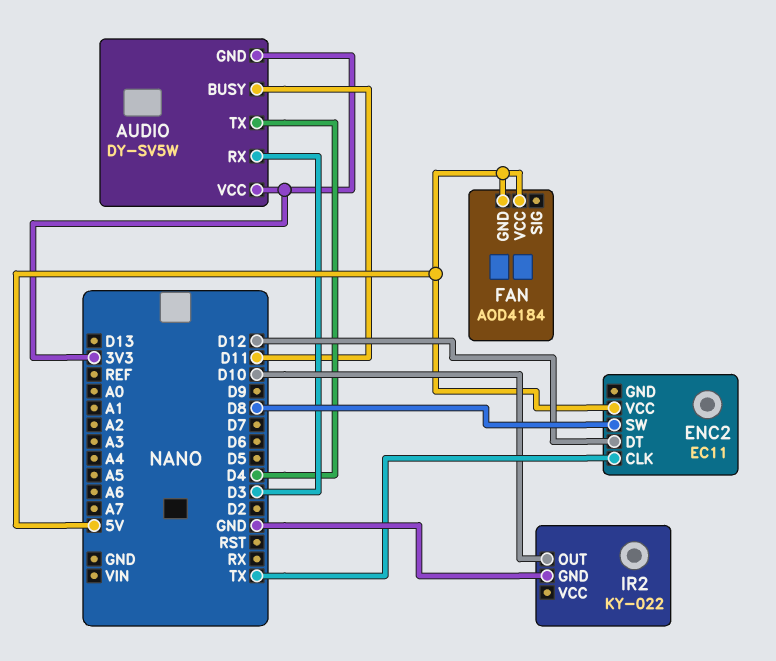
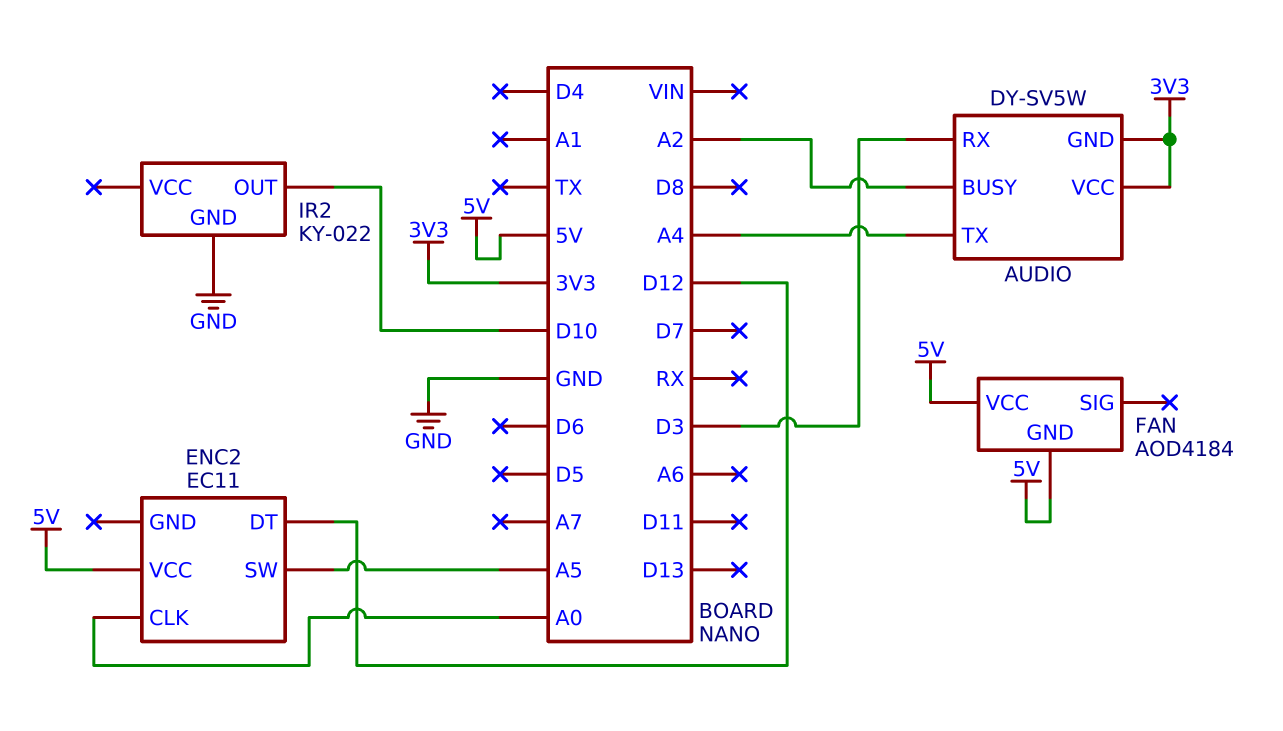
AUDIO pin BUSY: D11 -> A2
AUDIO pin TX: D4 -> A4
ENC2 pin CLK: TX -> A0
ENC2 pin SW: D8 -> A5

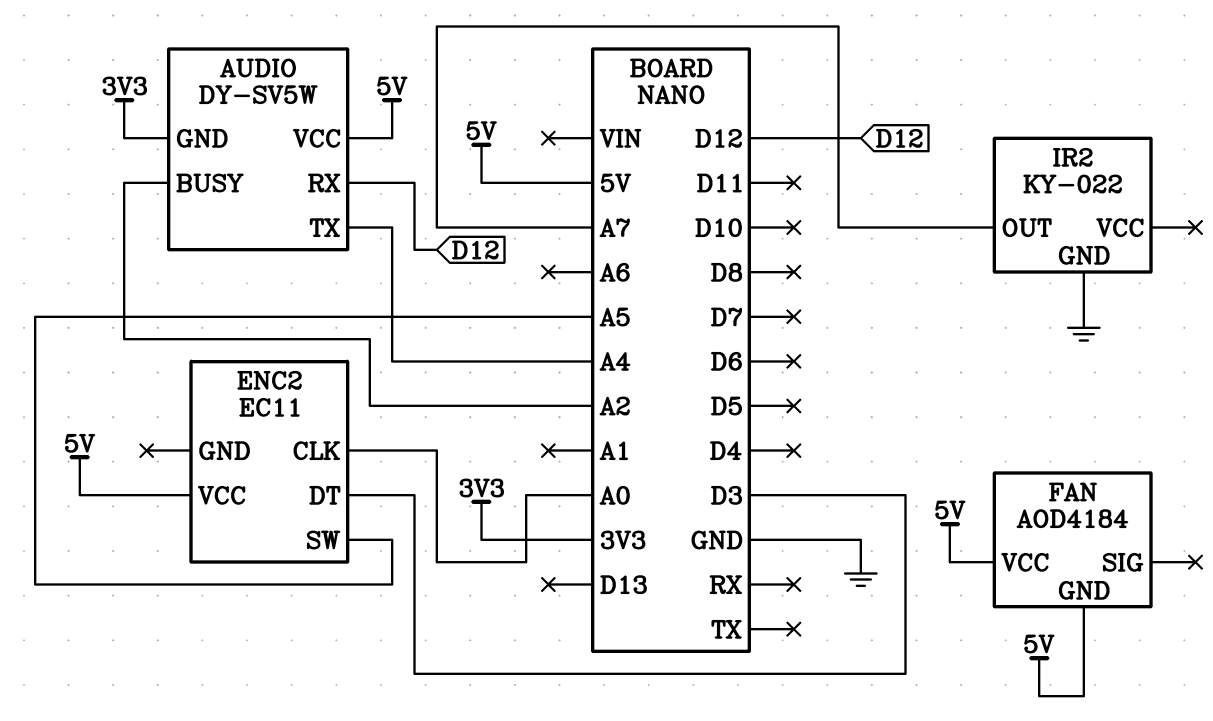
AUDIO pin RX: D3 -> D12
AUDIO pin VCC: 3V3 -> 5V
ENC2 pin DT: D12 -> D3
IR2 pin OUT: D10 -> A7

